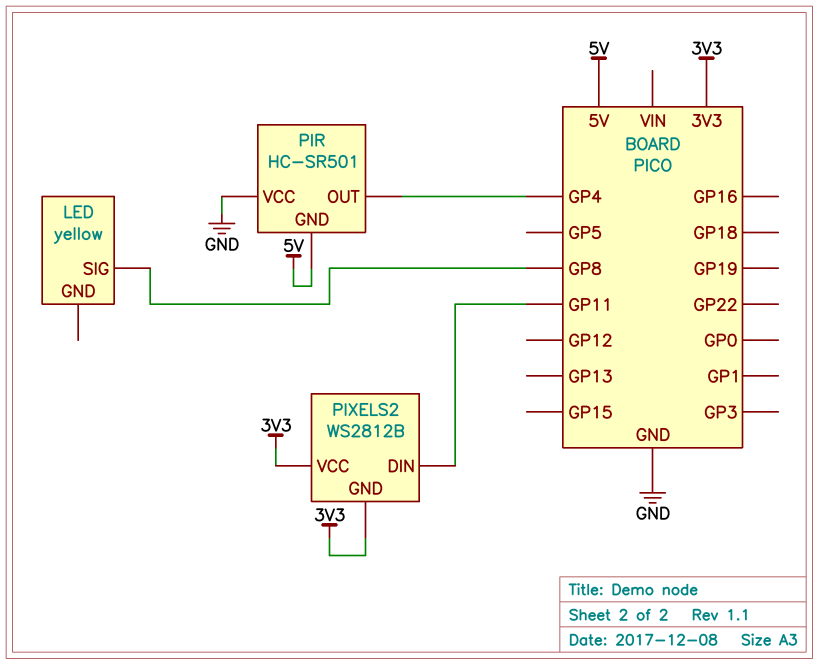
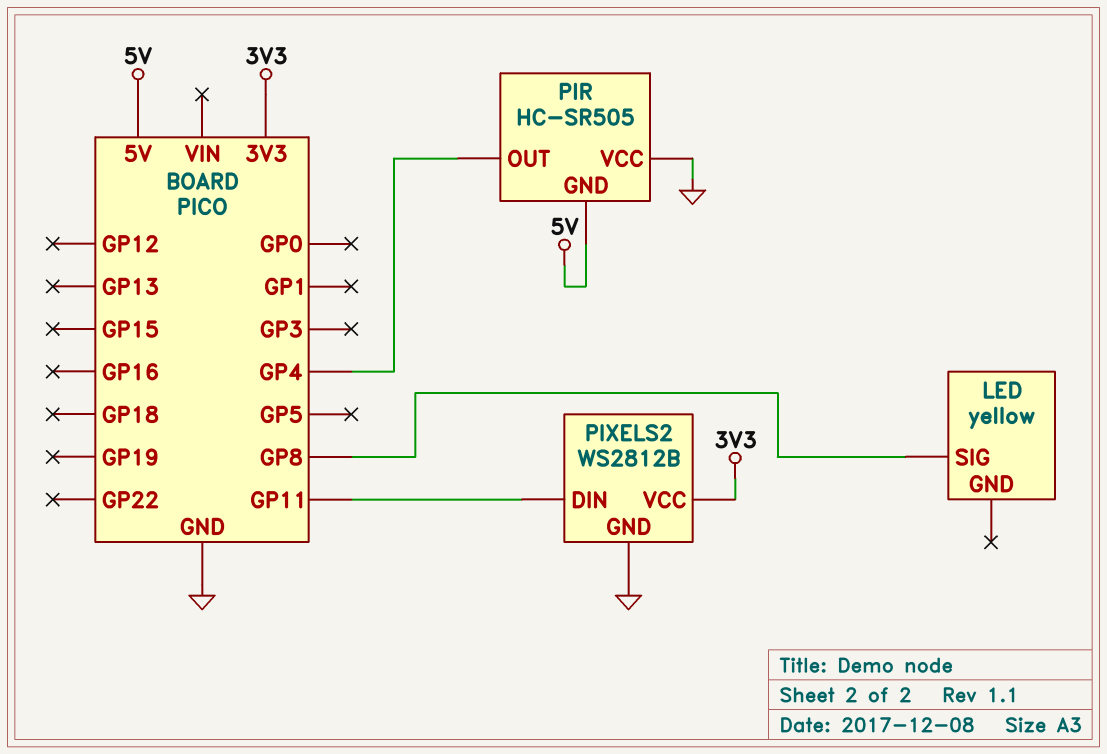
PIR: HC-SR501 -> HC-SR505
PIXELS2 pin GND: 3V3 -> GND

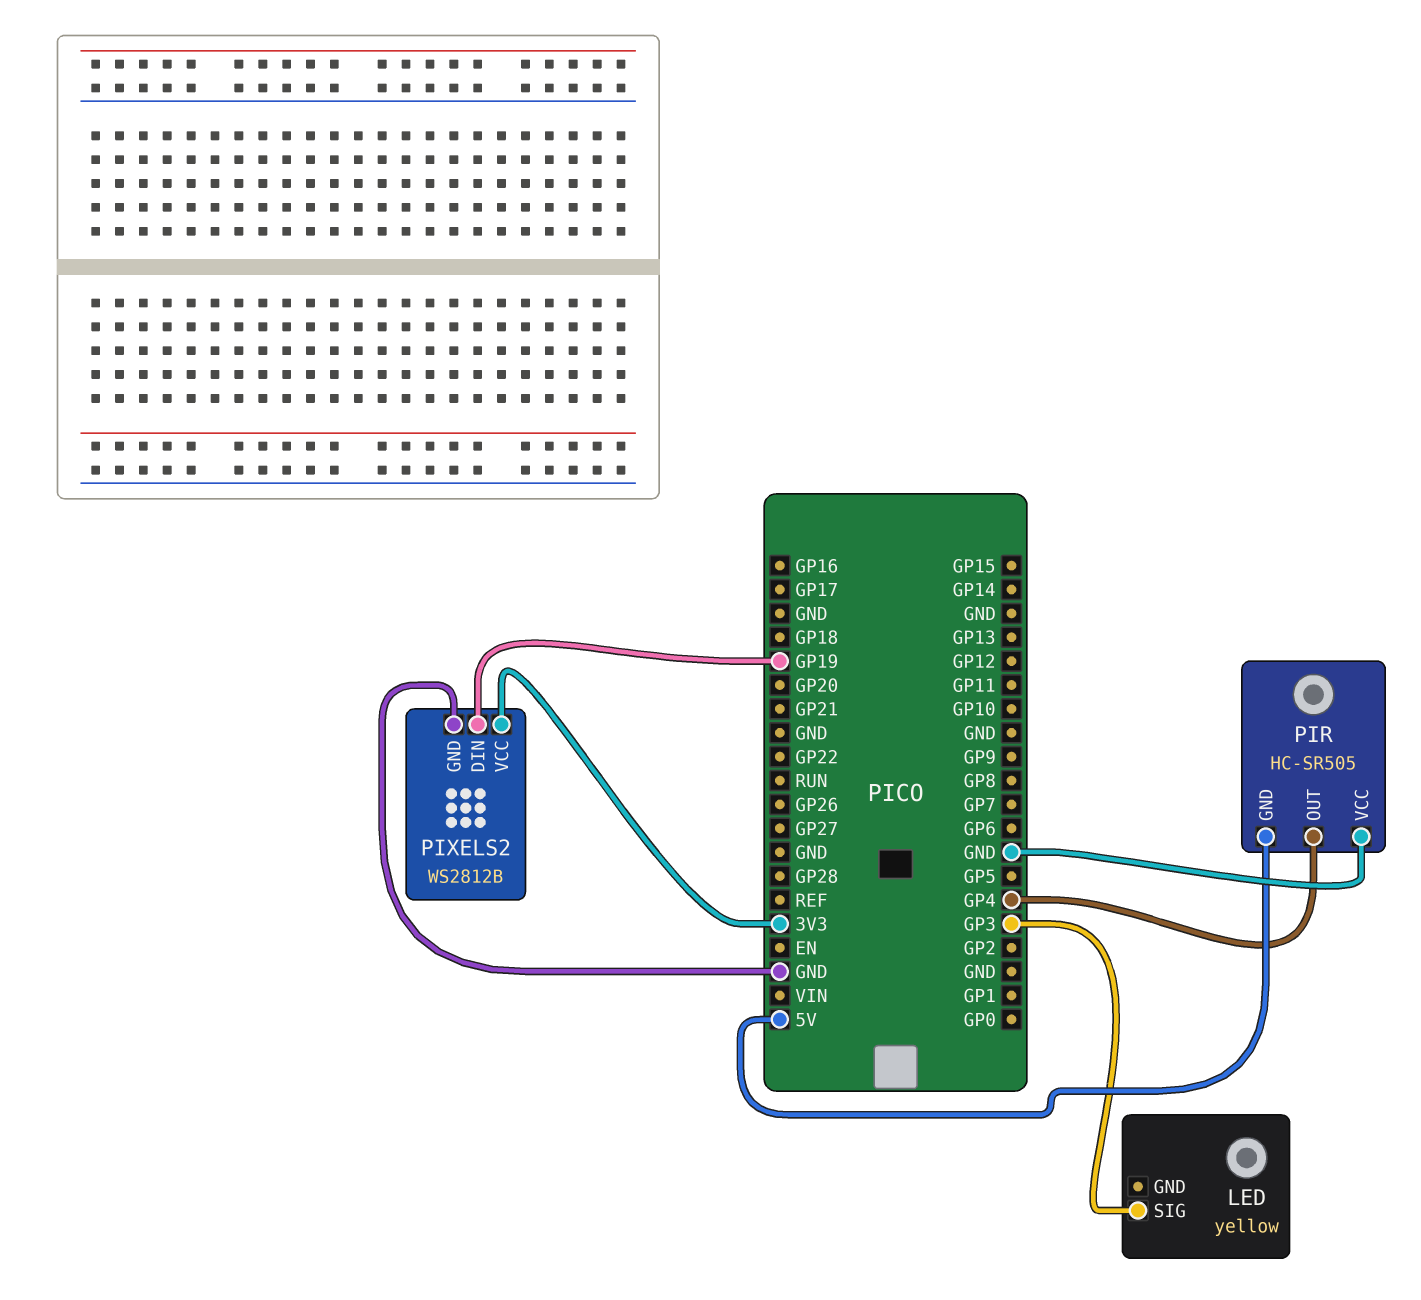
LED pin SIG: GP8 -> GP3
PIXELS2 pin DIN: GP11 -> GP19

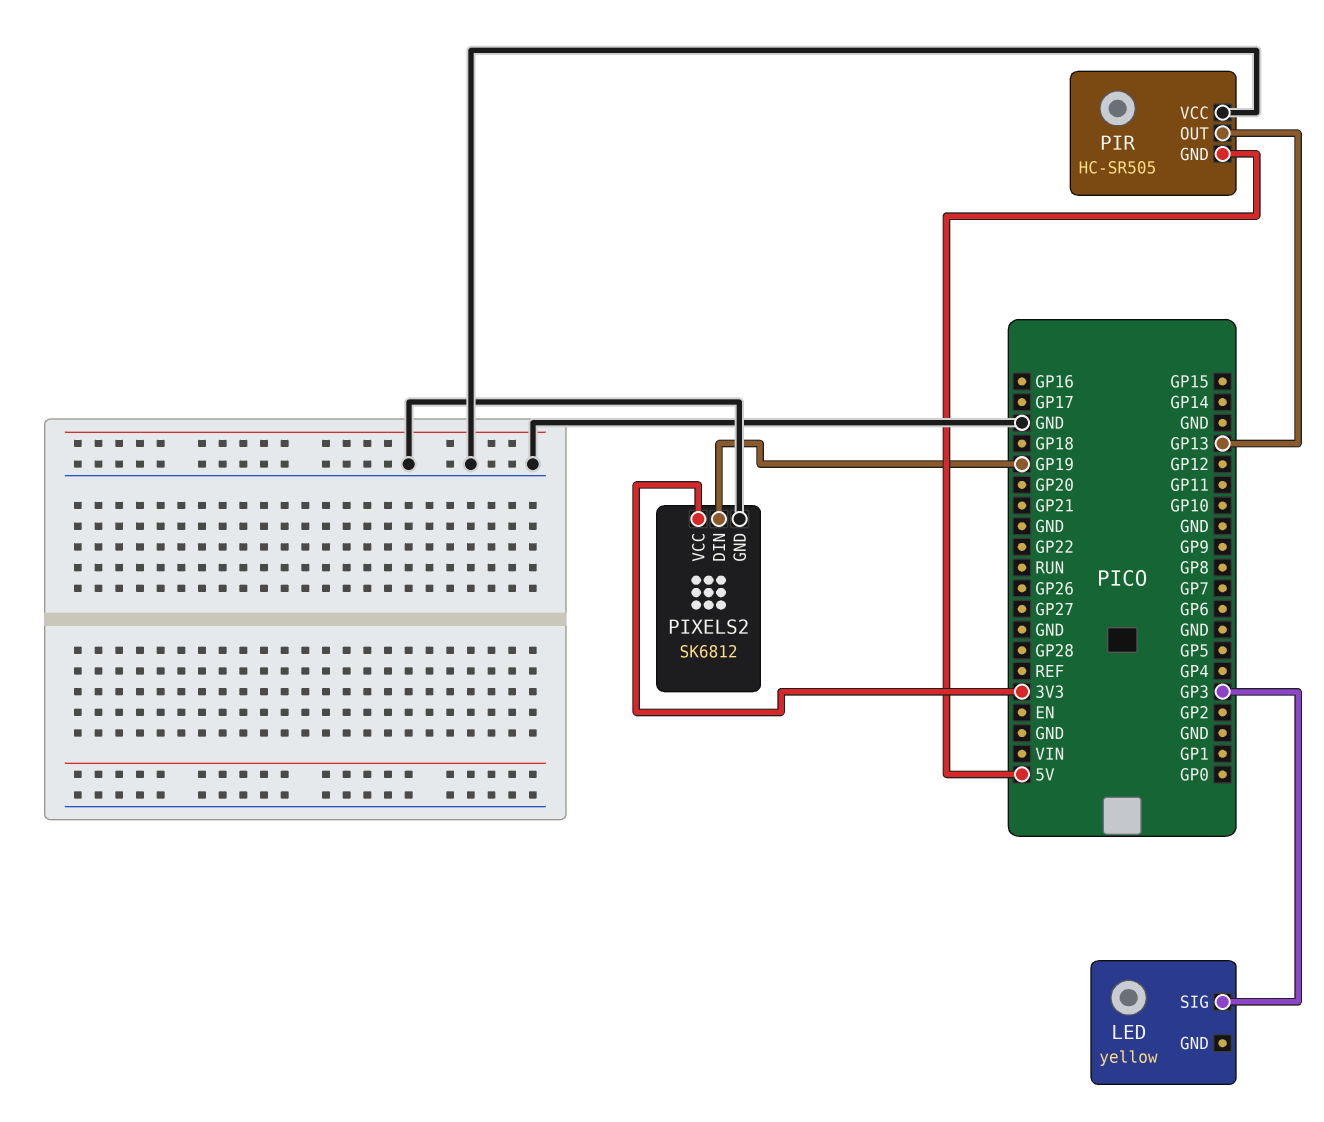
PIR pin OUT: GP4 -> GP13
PIXELS2: WS2812B -> SK6812

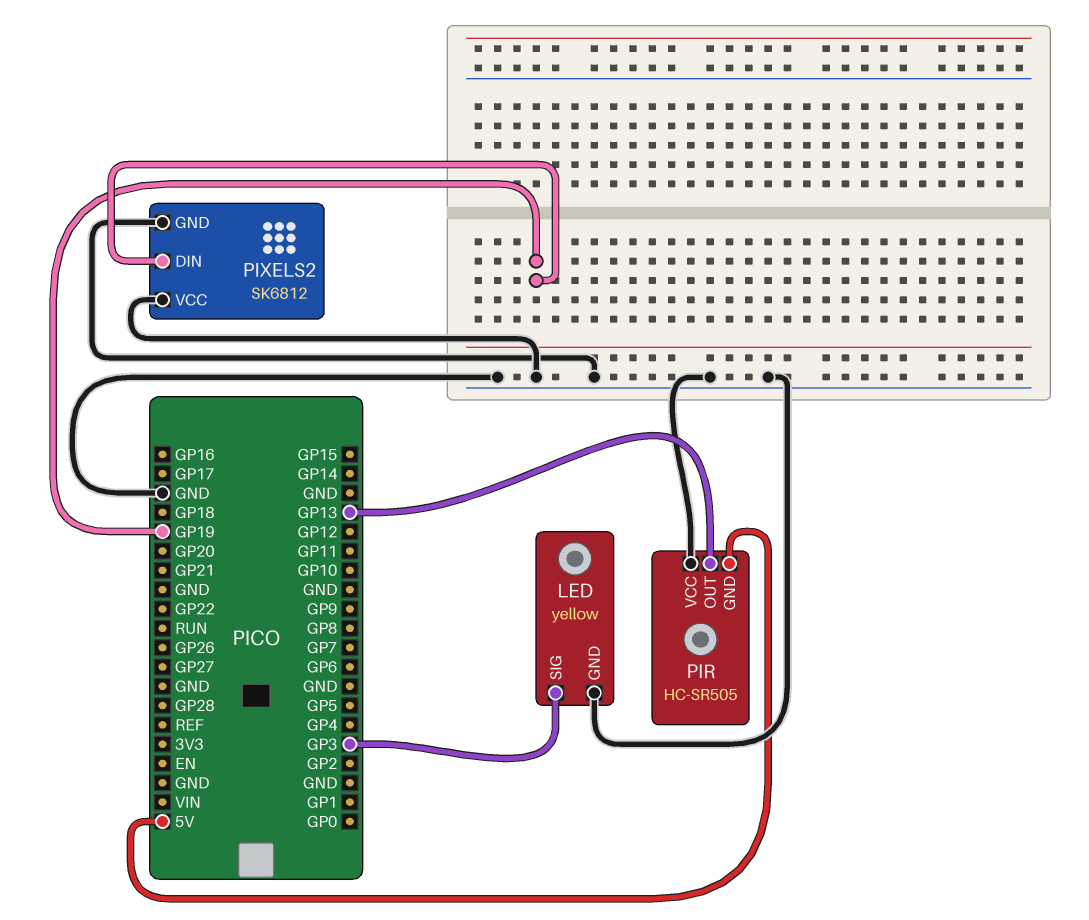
LED pin GND: none -> GND
PIXELS2 pin VCC: 3V3 -> GND

